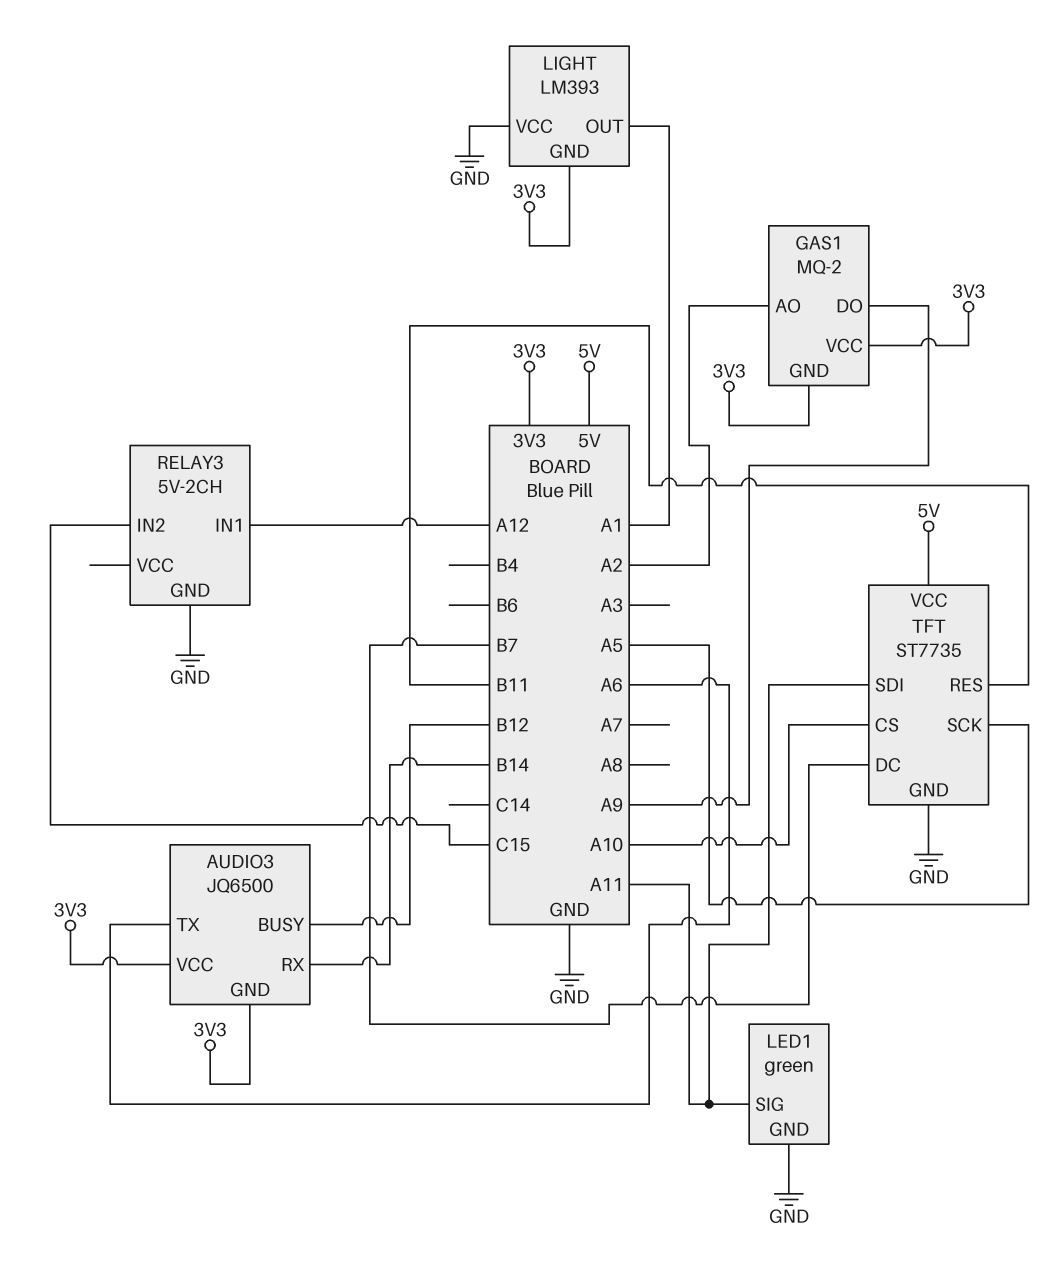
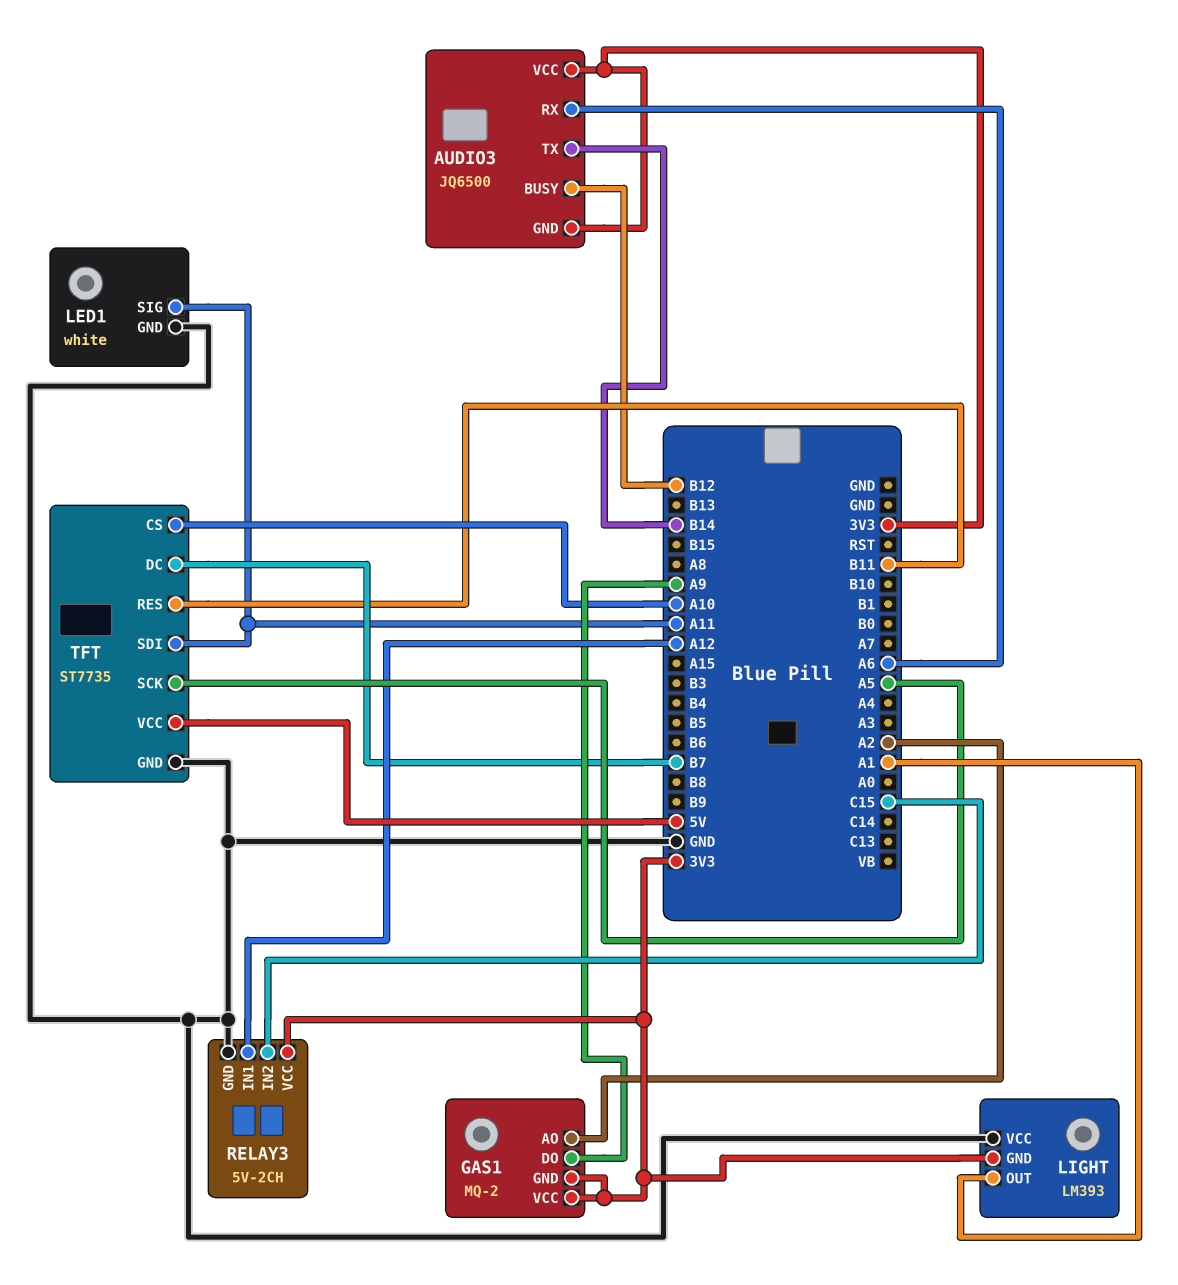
AUDIO3 pin RX: B14 -> A6
AUDIO3 pin TX: A6 -> B14
LED1: green -> white
RELAY3 pin VCC: none -> 3V3

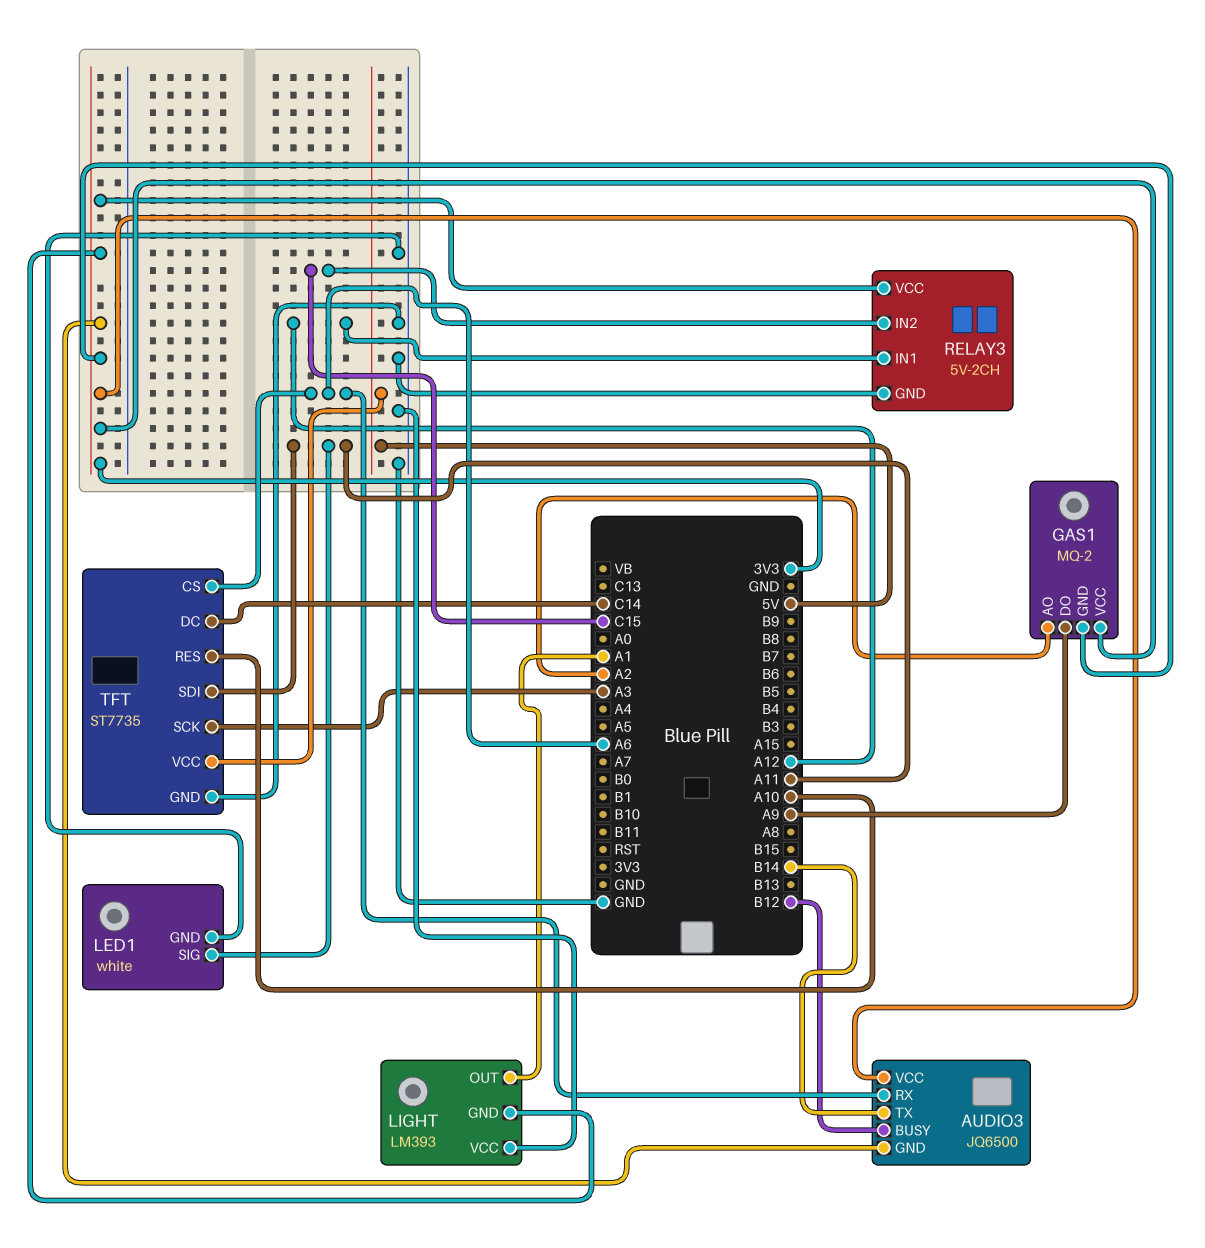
TFT pin CS: A10 -> A6
TFT pin DC: B7 -> C14
TFT pin RES: B11 -> A10
TFT pin SCK: A5 -> A3

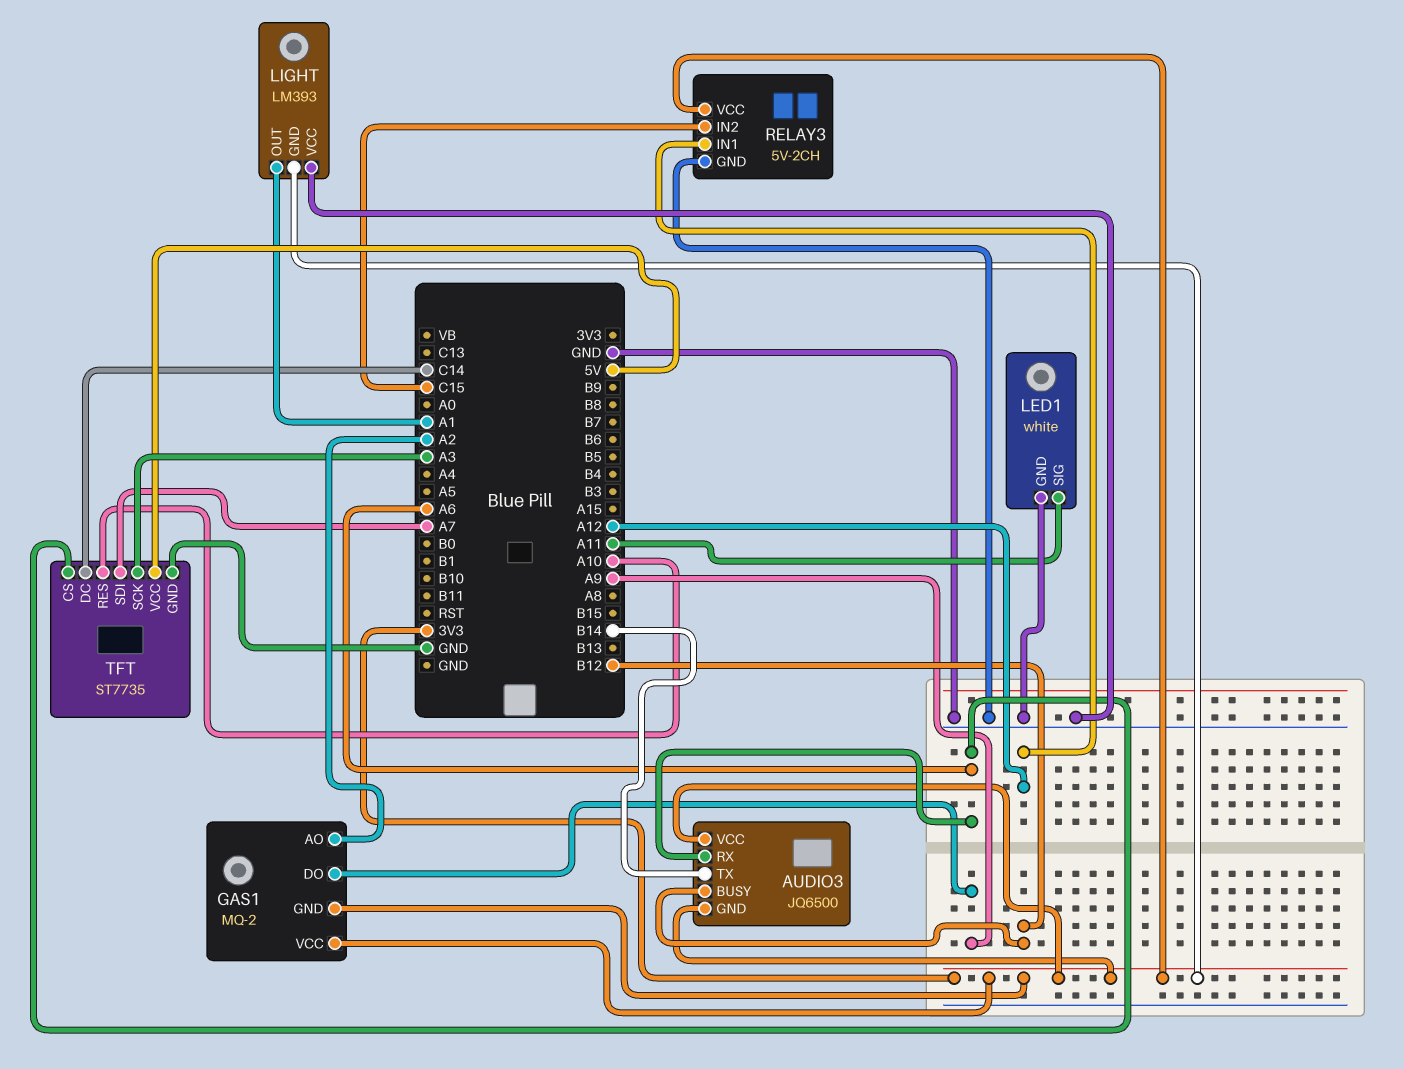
TFT pin SDI: A11 -> A7

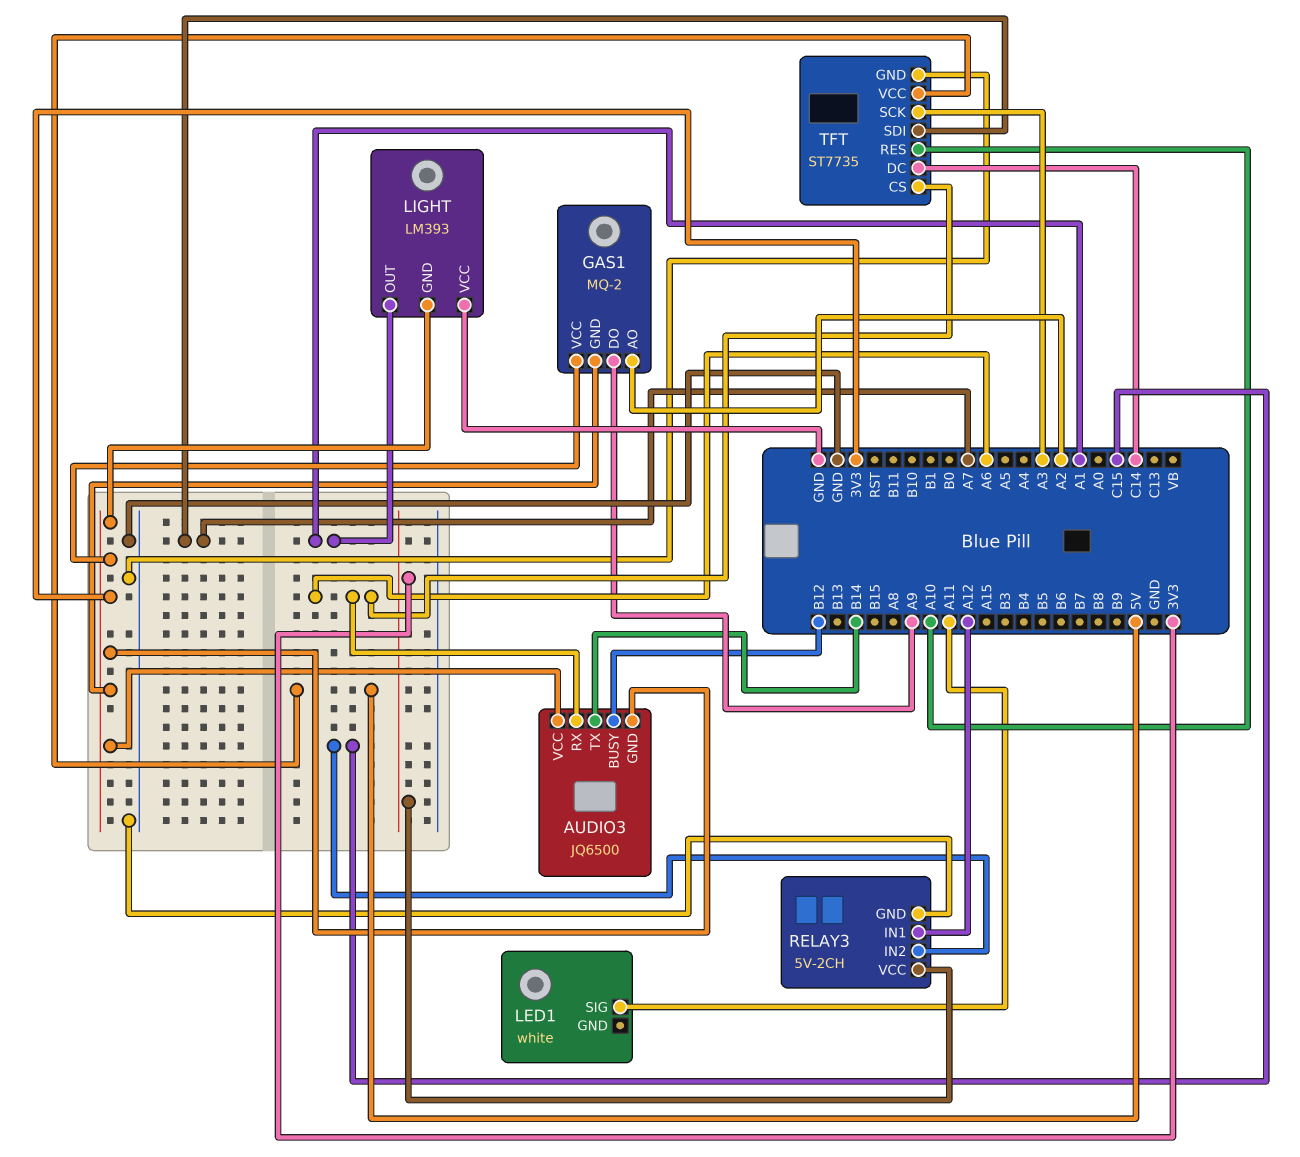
LED1 pin GND: GND -> none

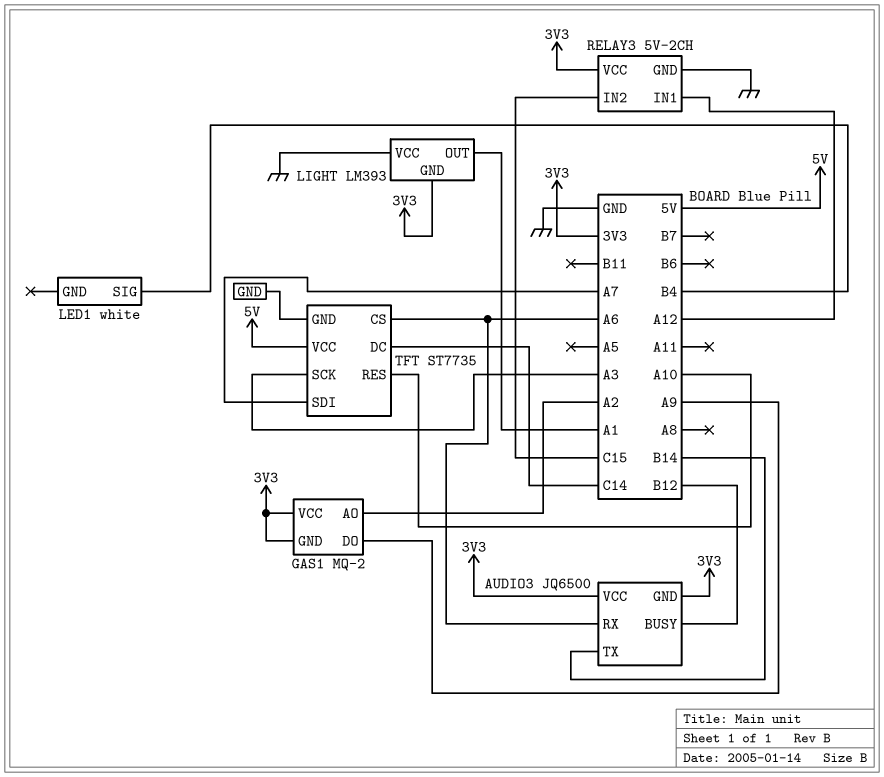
LED1 pin SIG: A11 -> B4

